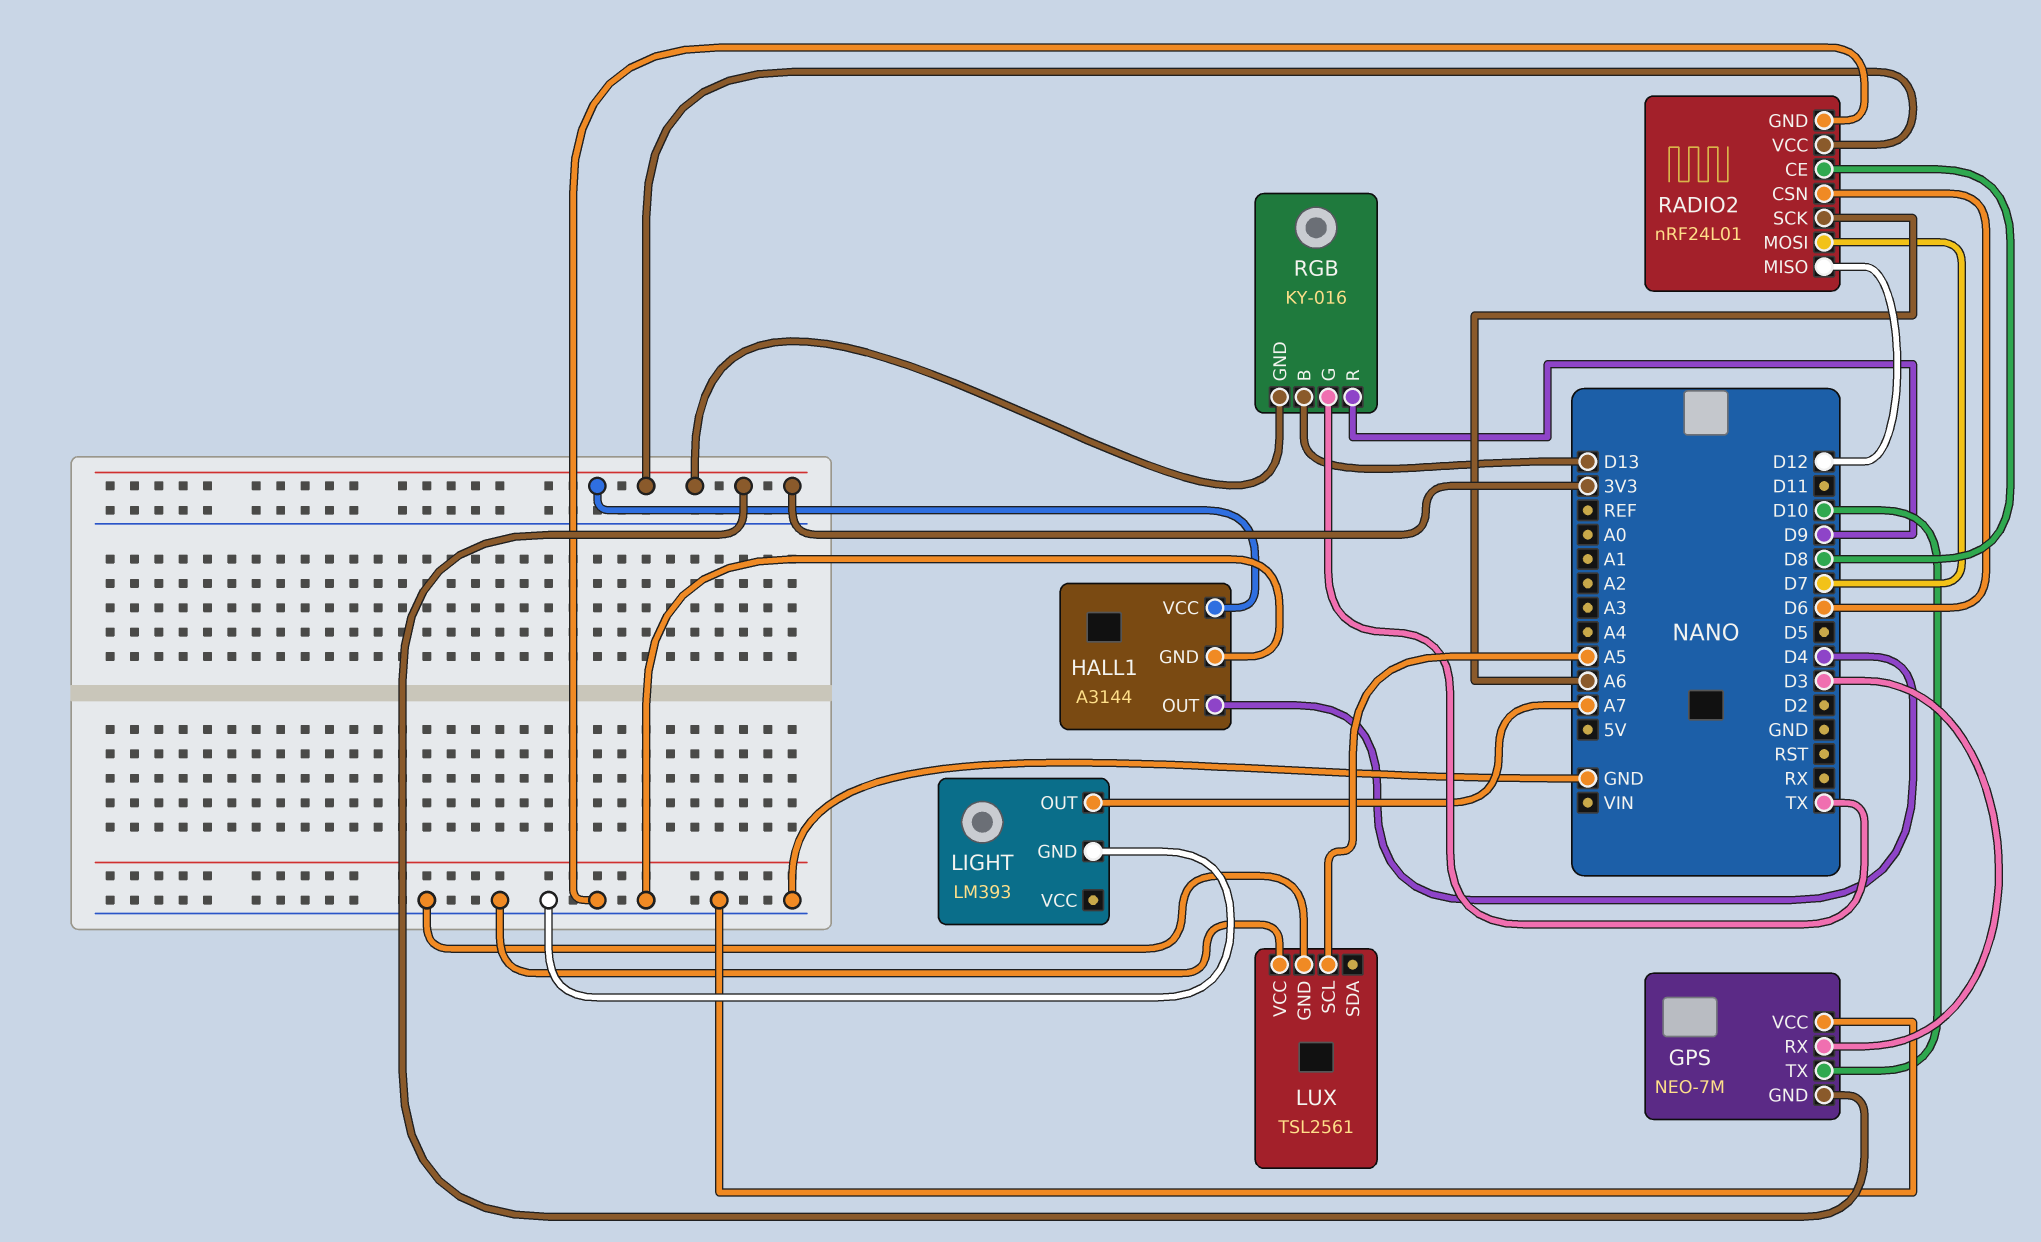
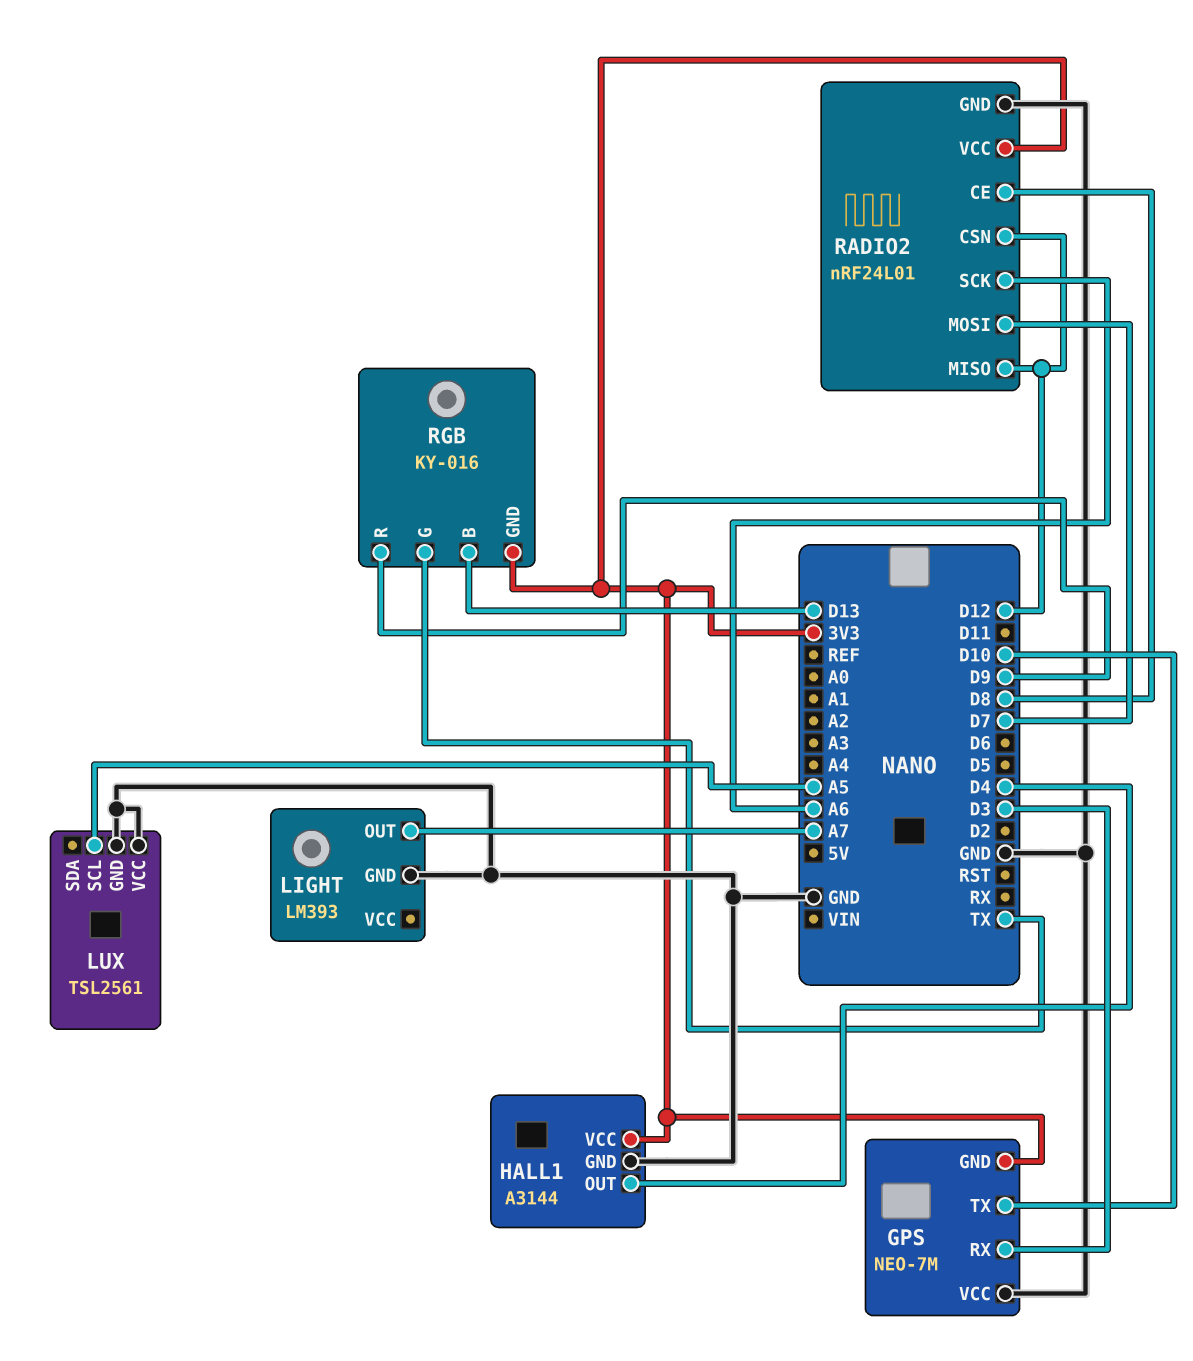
RADIO2 pin CSN: D6 -> D12

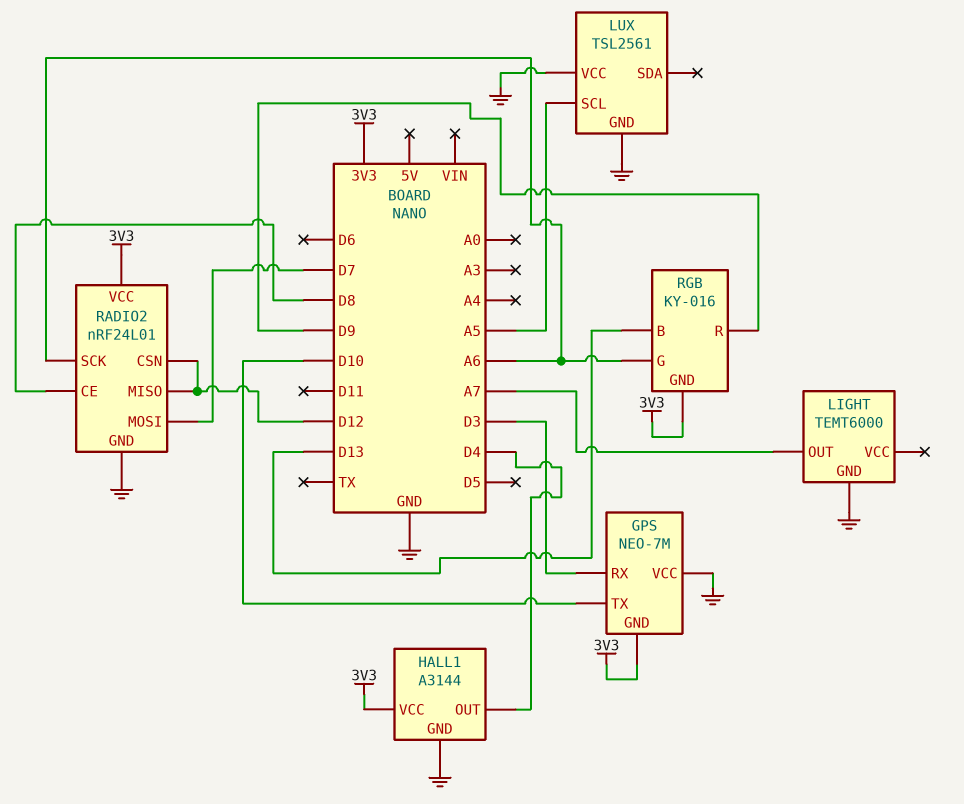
LIGHT: LM393 -> TEMT6000
RGB pin G: TX -> A6

